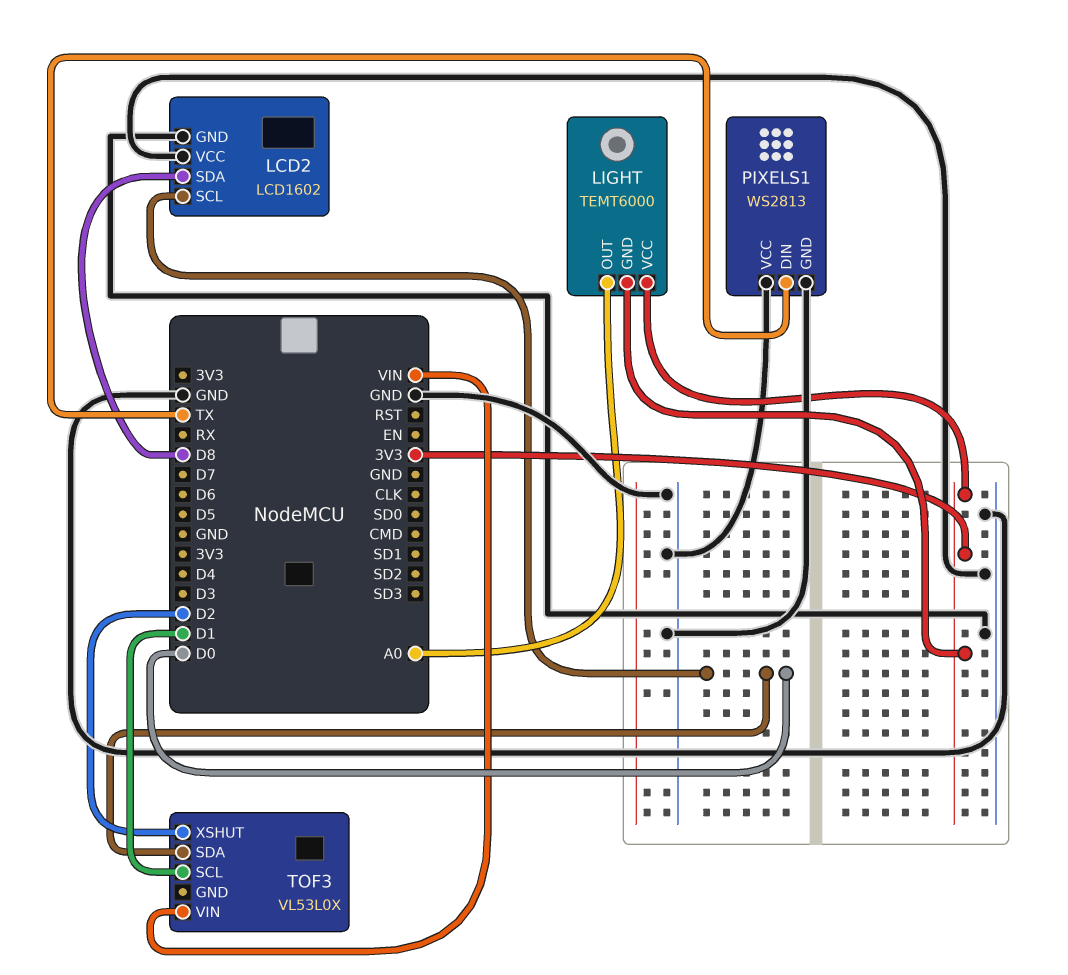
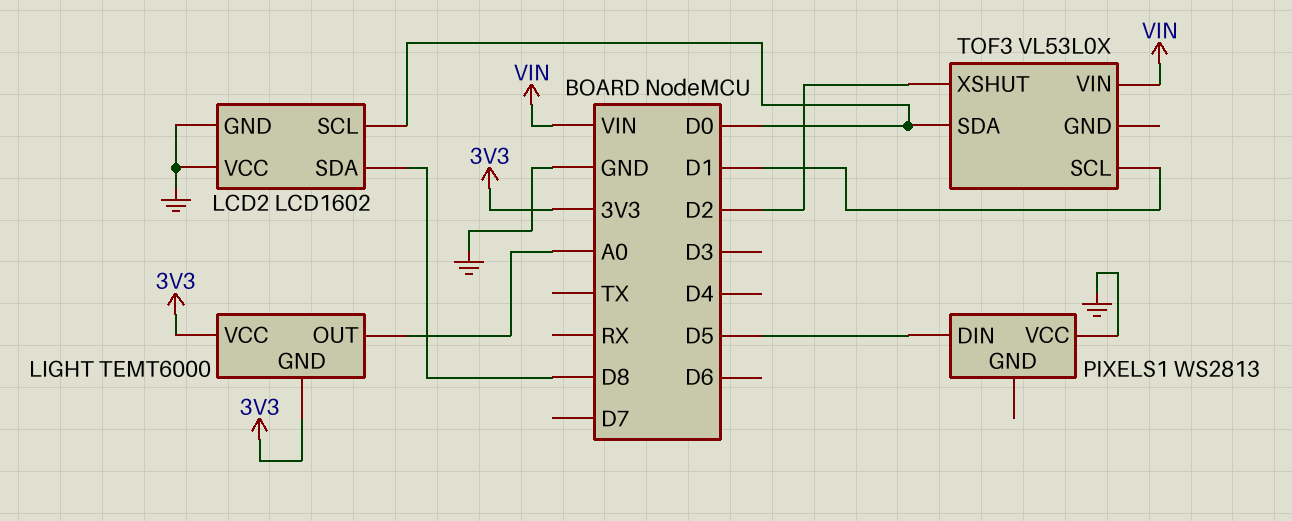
PIXELS1 pin DIN: TX -> D5
PIXELS1 pin GND: GND -> none

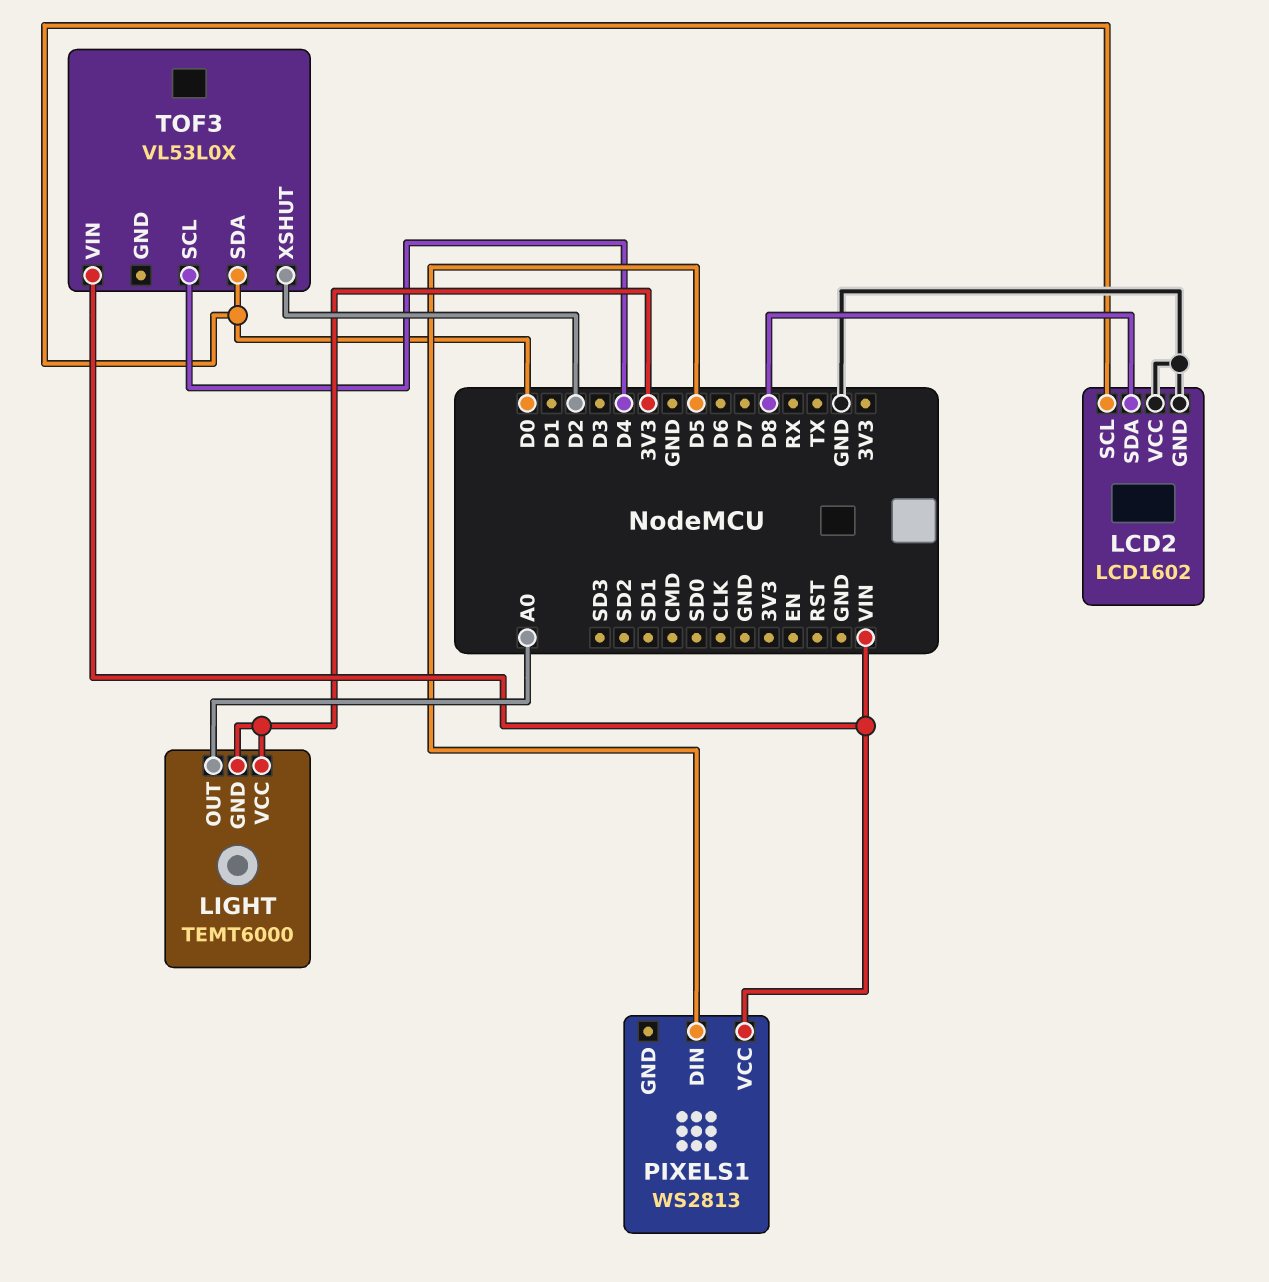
PIXELS1 pin VCC: GND -> VIN
TOF3 pin SCL: D1 -> D4

